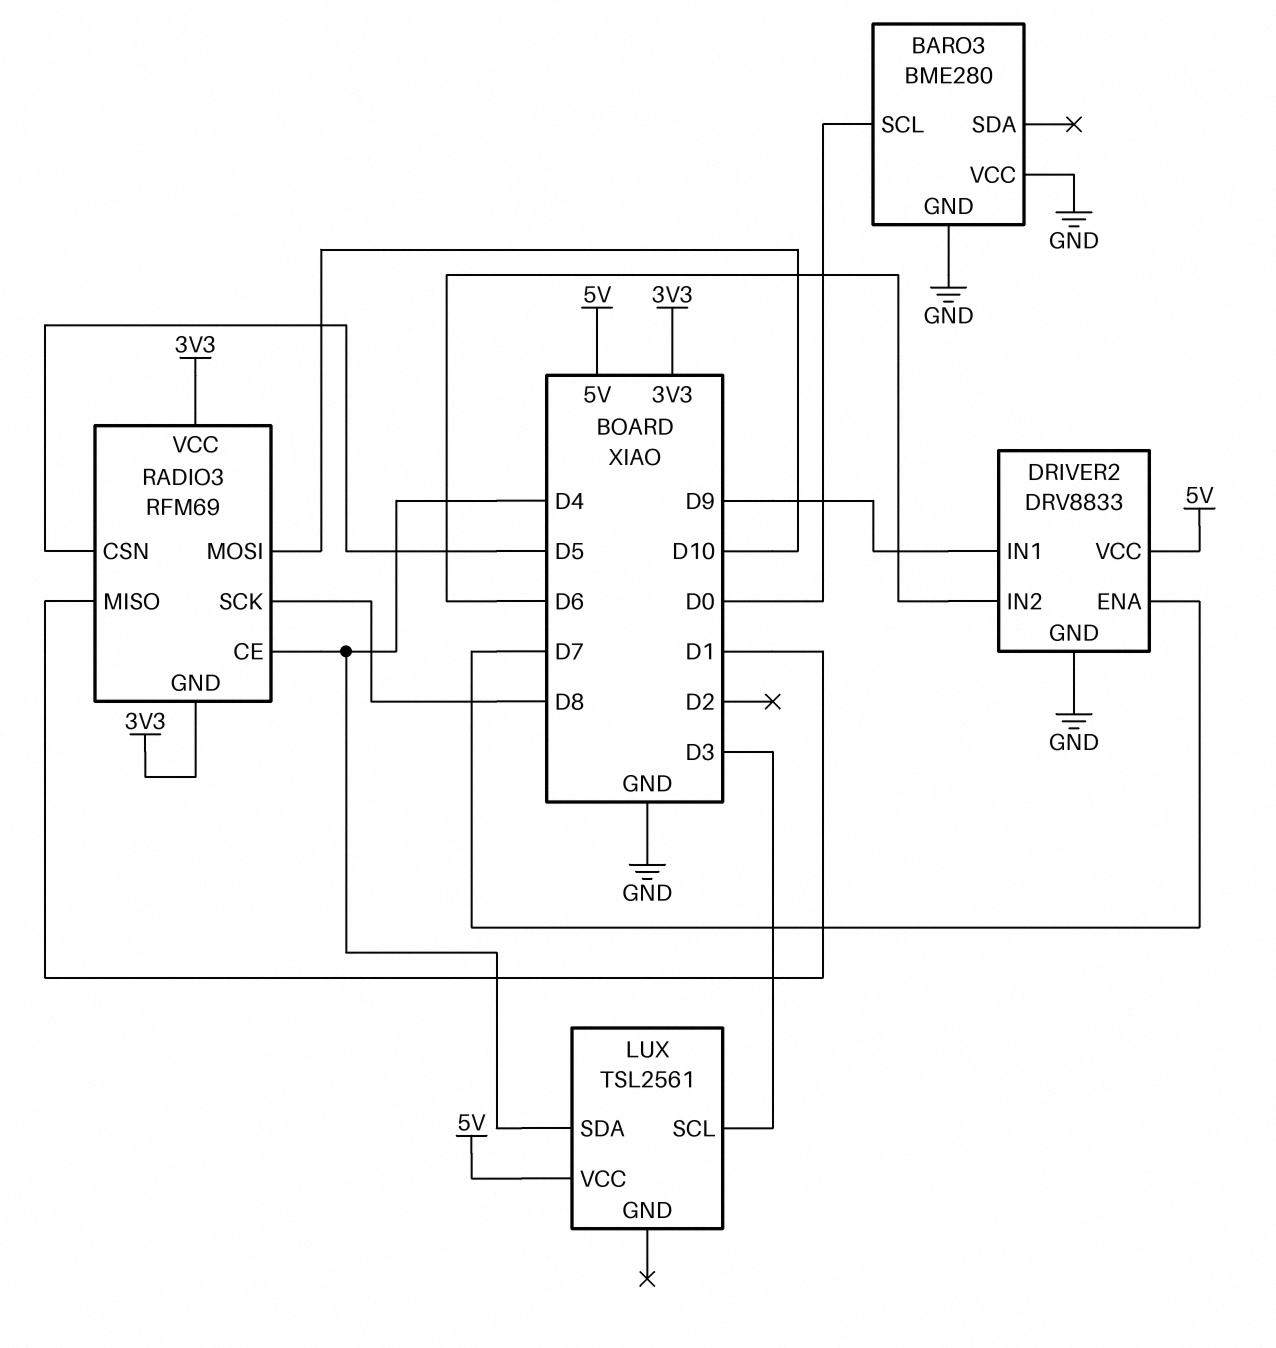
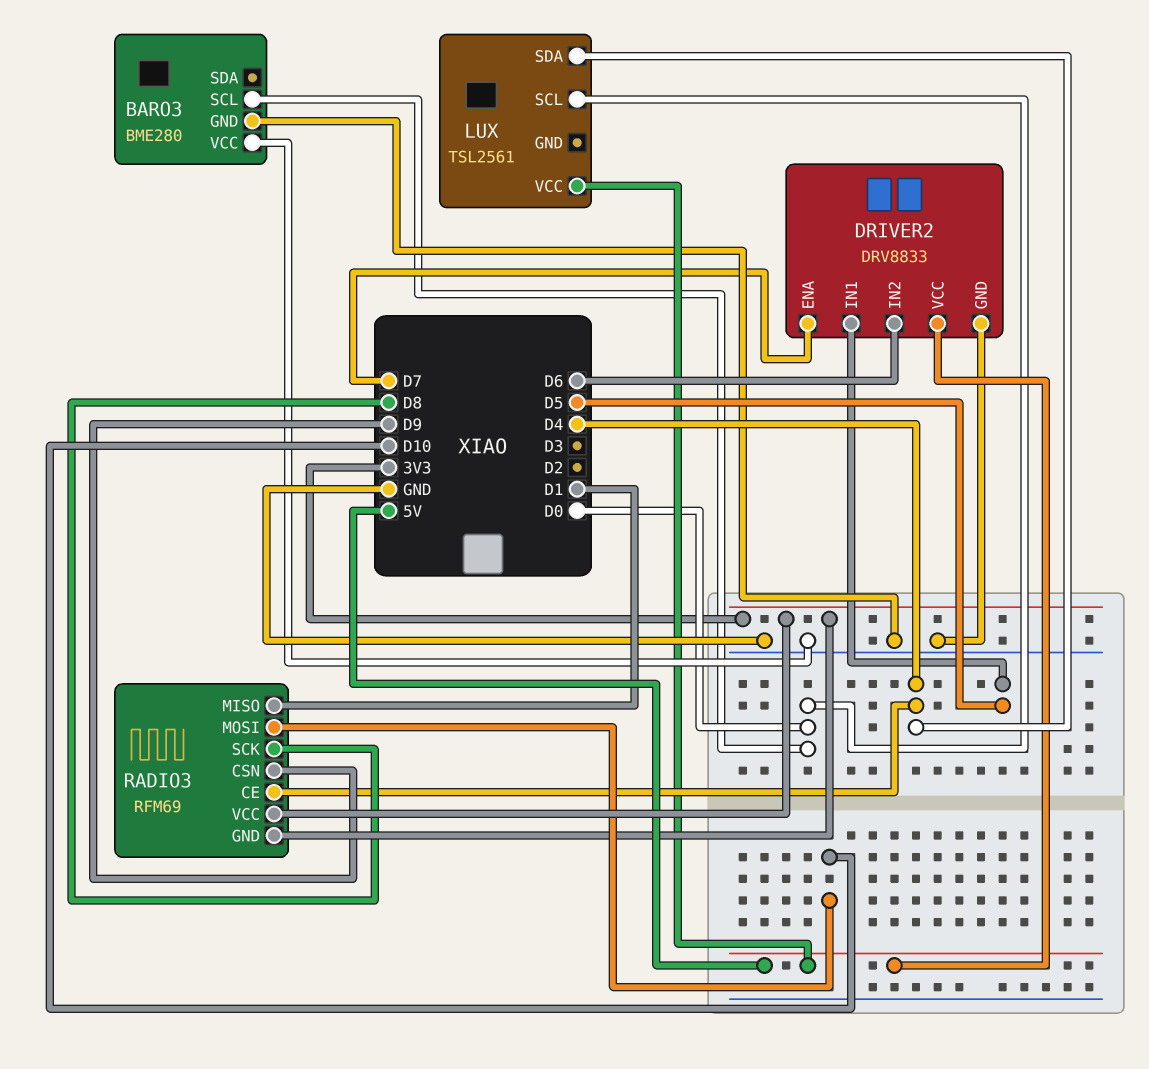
DRIVER2 pin IN1: D9 -> D5
LUX pin SCL: D3 -> D0
RADIO3 pin CSN: D5 -> D9

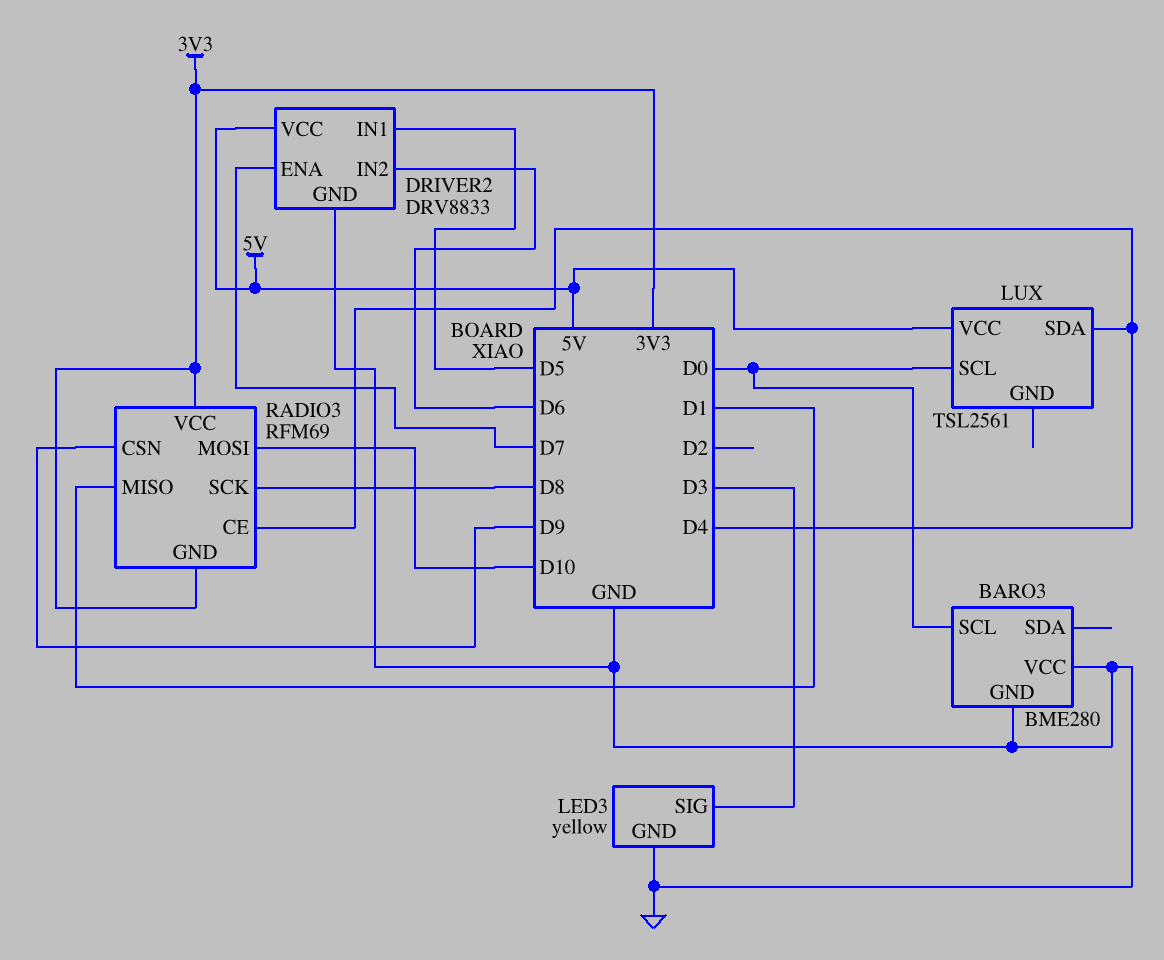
LED3: none -> yellow
LED3 pin GND: none -> GND
LED3 pin SIG: none -> D3

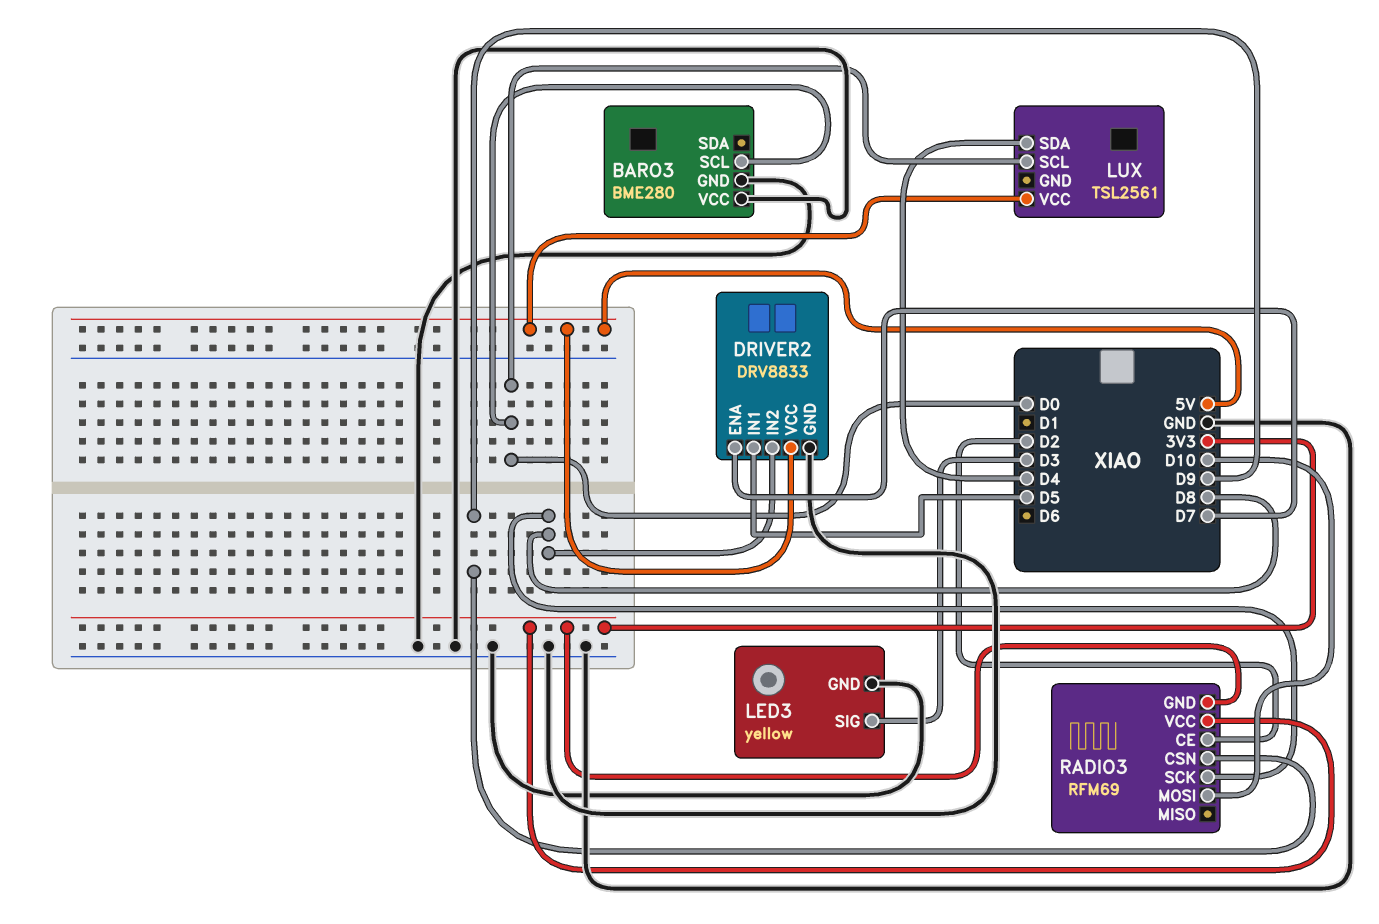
DRIVER2 pin IN2: D6 -> D8
RADIO3 pin CE: D4 -> D2
RADIO3 pin MISO: D1 -> none

